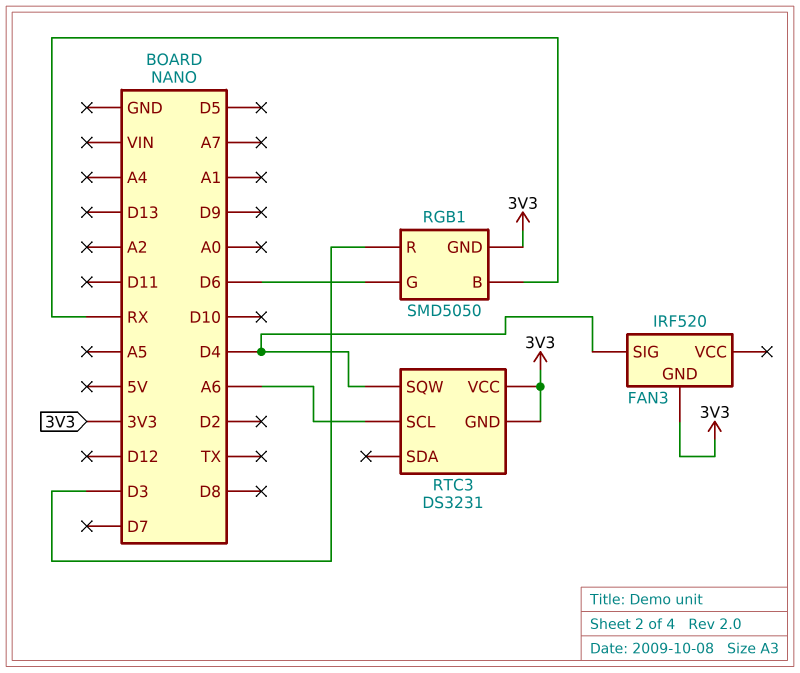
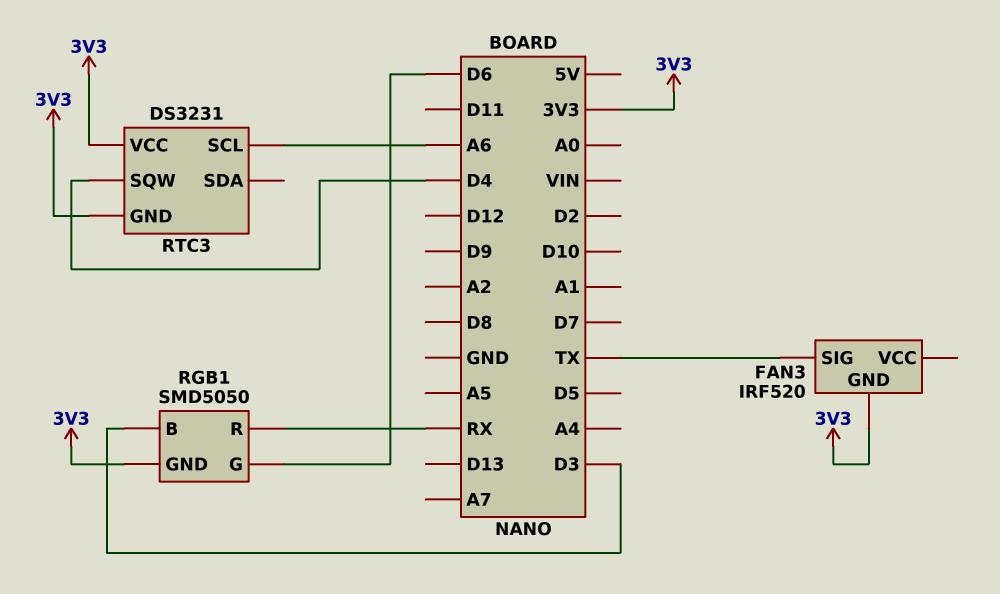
FAN3 pin SIG: D4 -> TX
RGB1 pin B: RX -> D3
RGB1 pin R: D3 -> RX

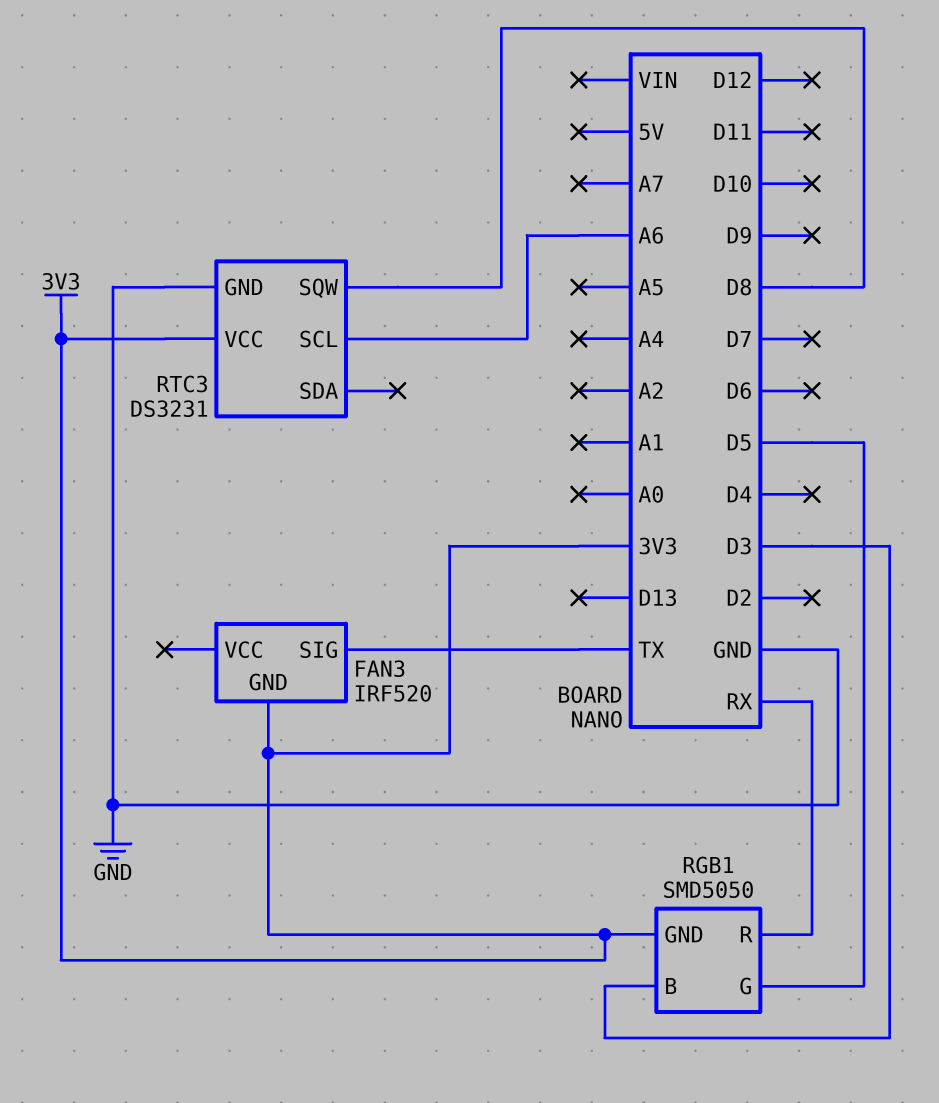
RGB1 pin G: D6 -> D5
RTC3 pin GND: 3V3 -> GND
RTC3 pin SQW: D4 -> D8

